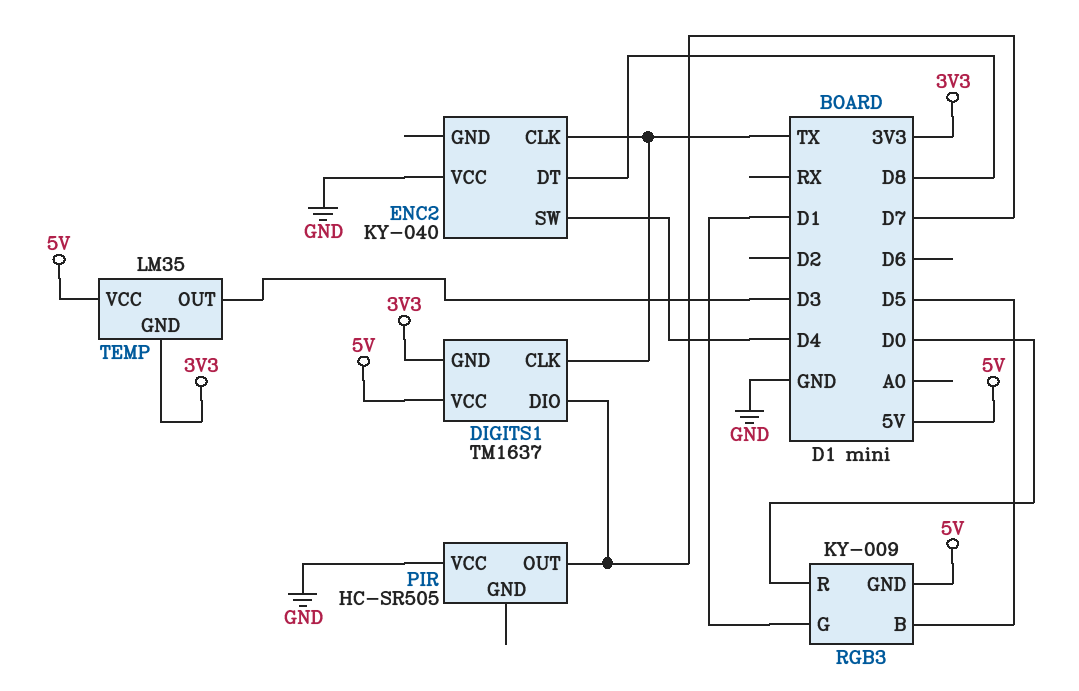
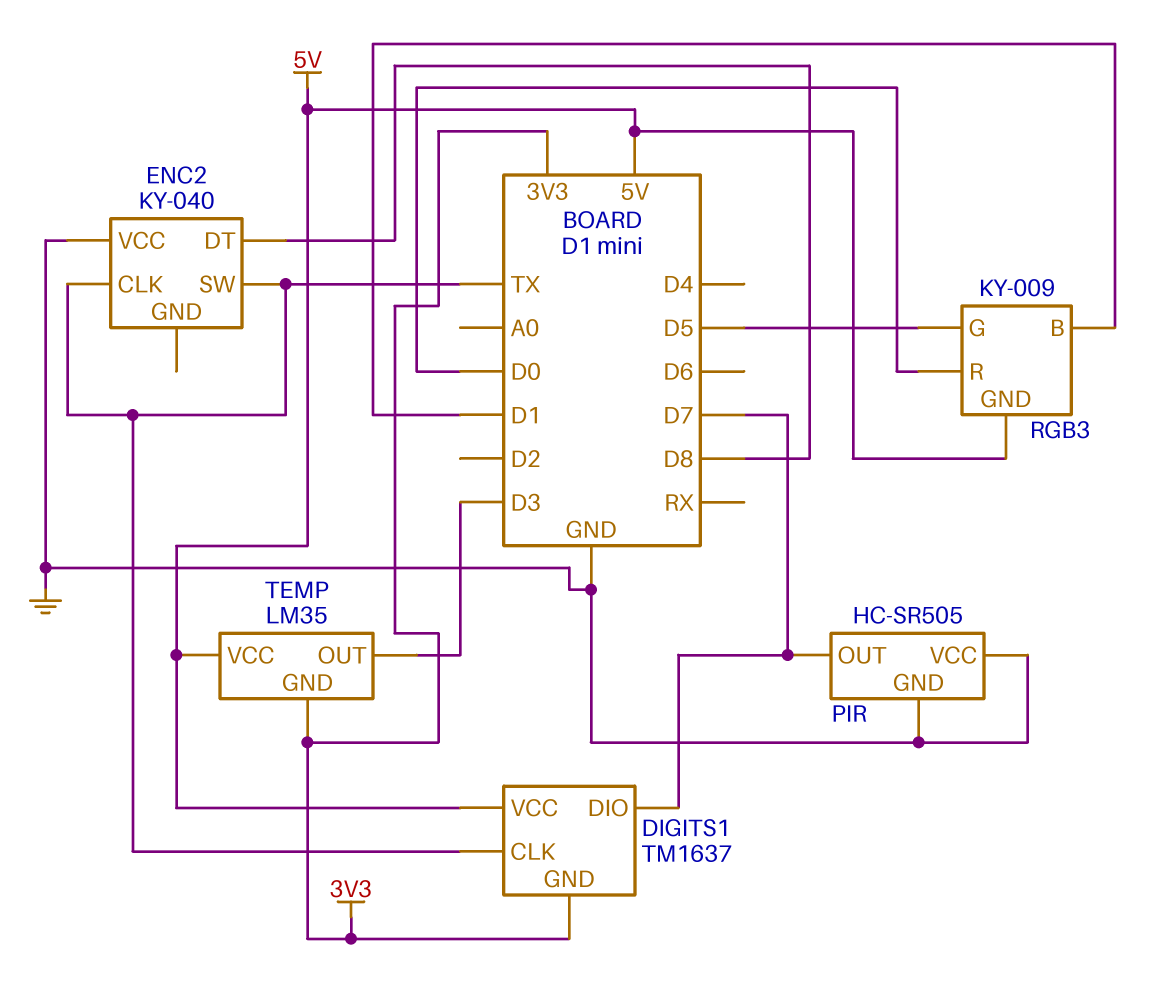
ENC2 pin SW: D4 -> TX
PIR pin GND: none -> GND
RGB3 pin B: D5 -> D1
RGB3 pin G: D1 -> D5

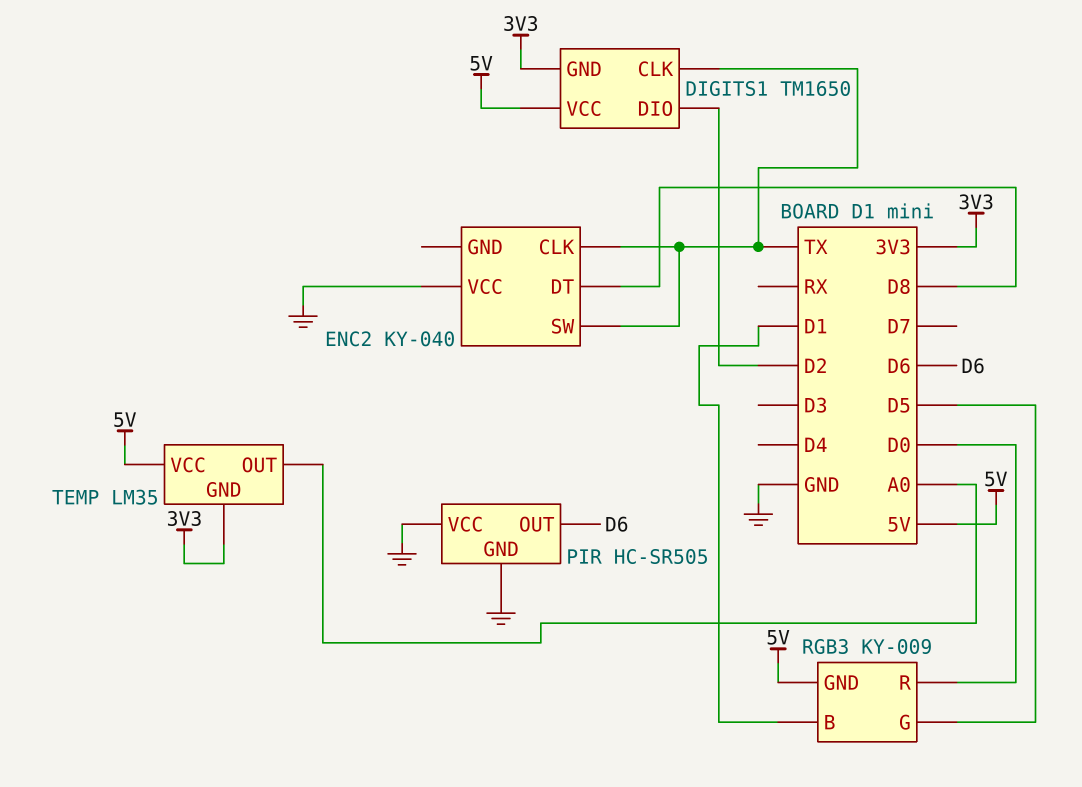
DIGITS1: TM1637 -> TM1650
DIGITS1 pin DIO: D7 -> D2
PIR pin OUT: D7 -> D6
TEMP pin OUT: D3 -> A0

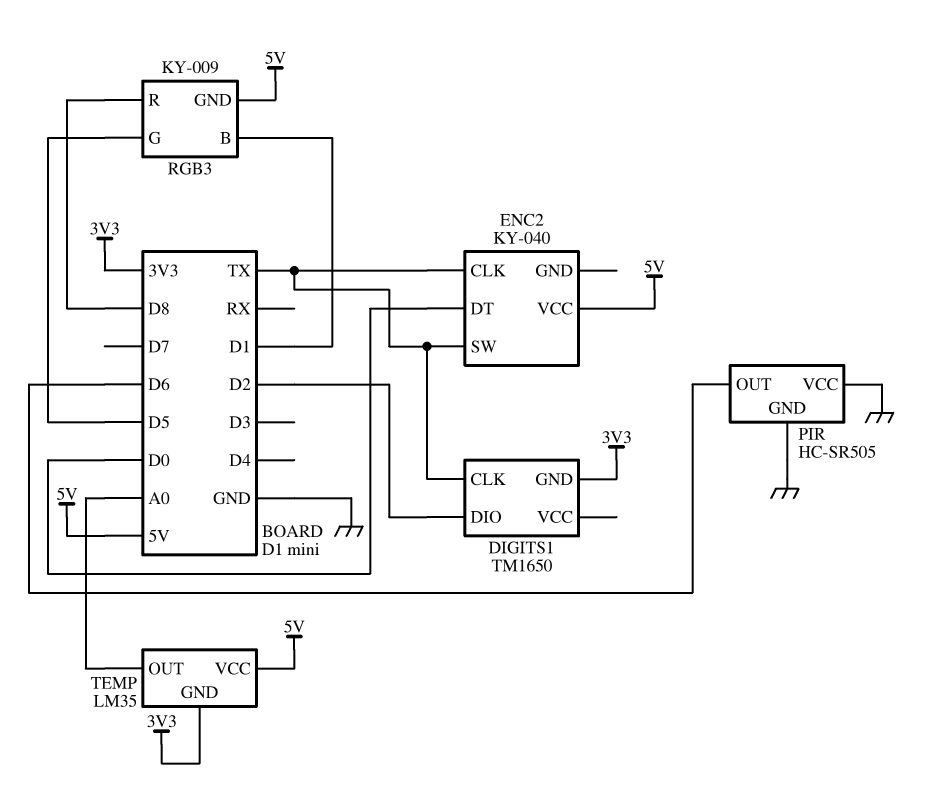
DIGITS1 pin VCC: 5V -> none
ENC2 pin DT: D8 -> D0
ENC2 pin VCC: GND -> 5V
RGB3 pin R: D0 -> D8

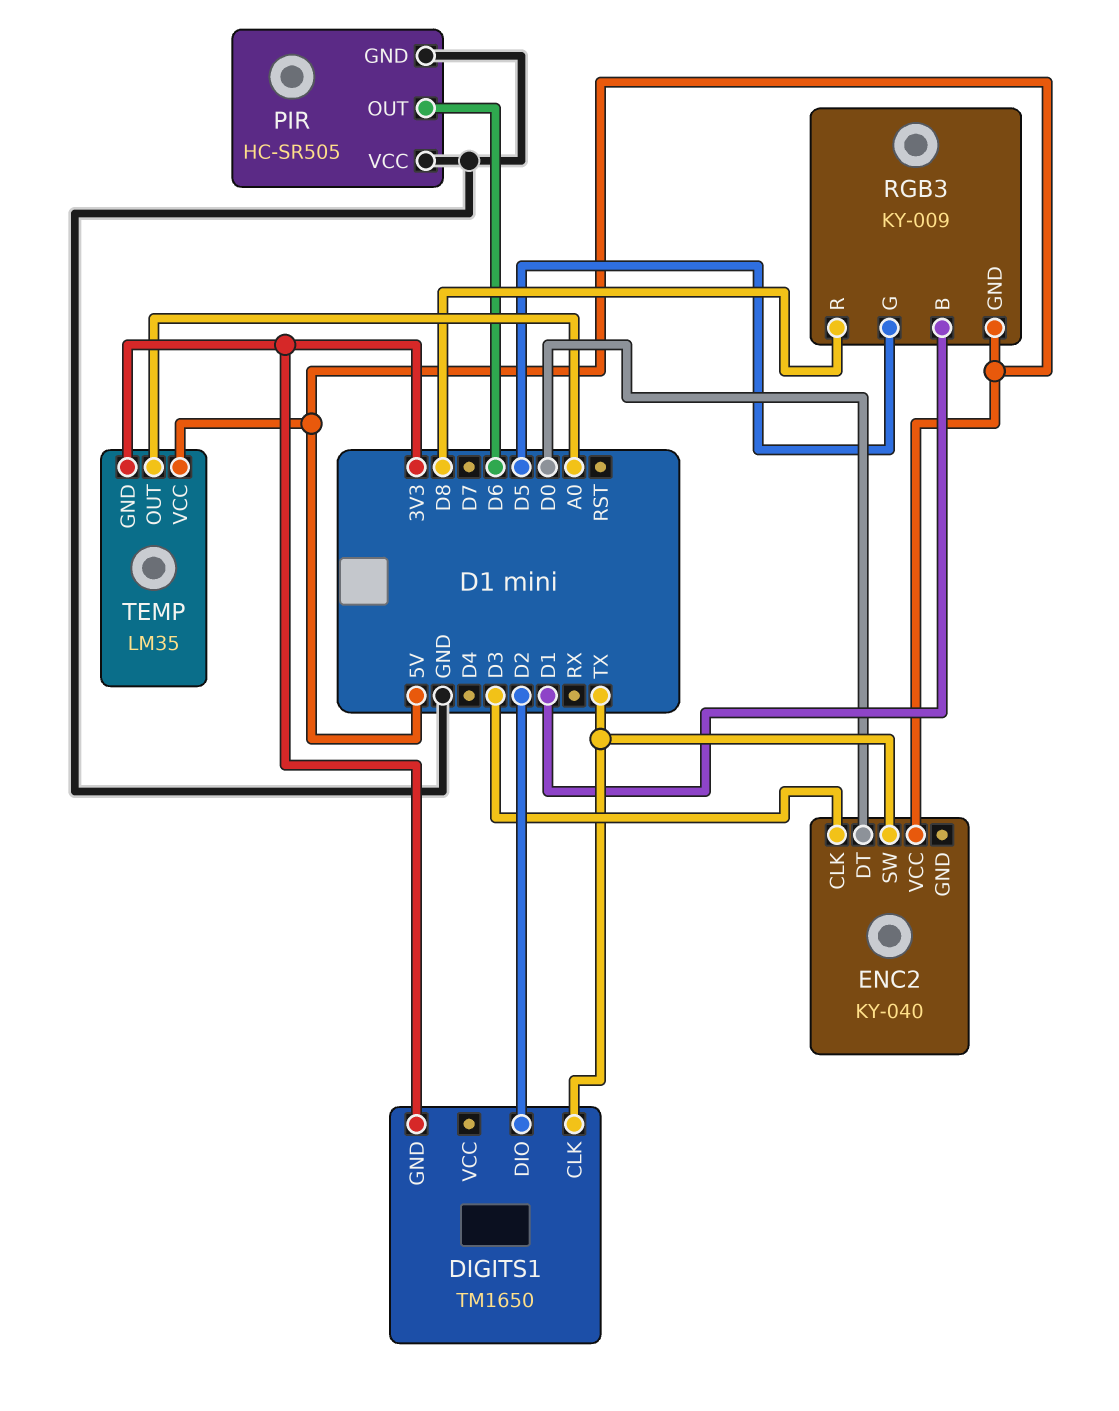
ENC2 pin CLK: TX -> D3

